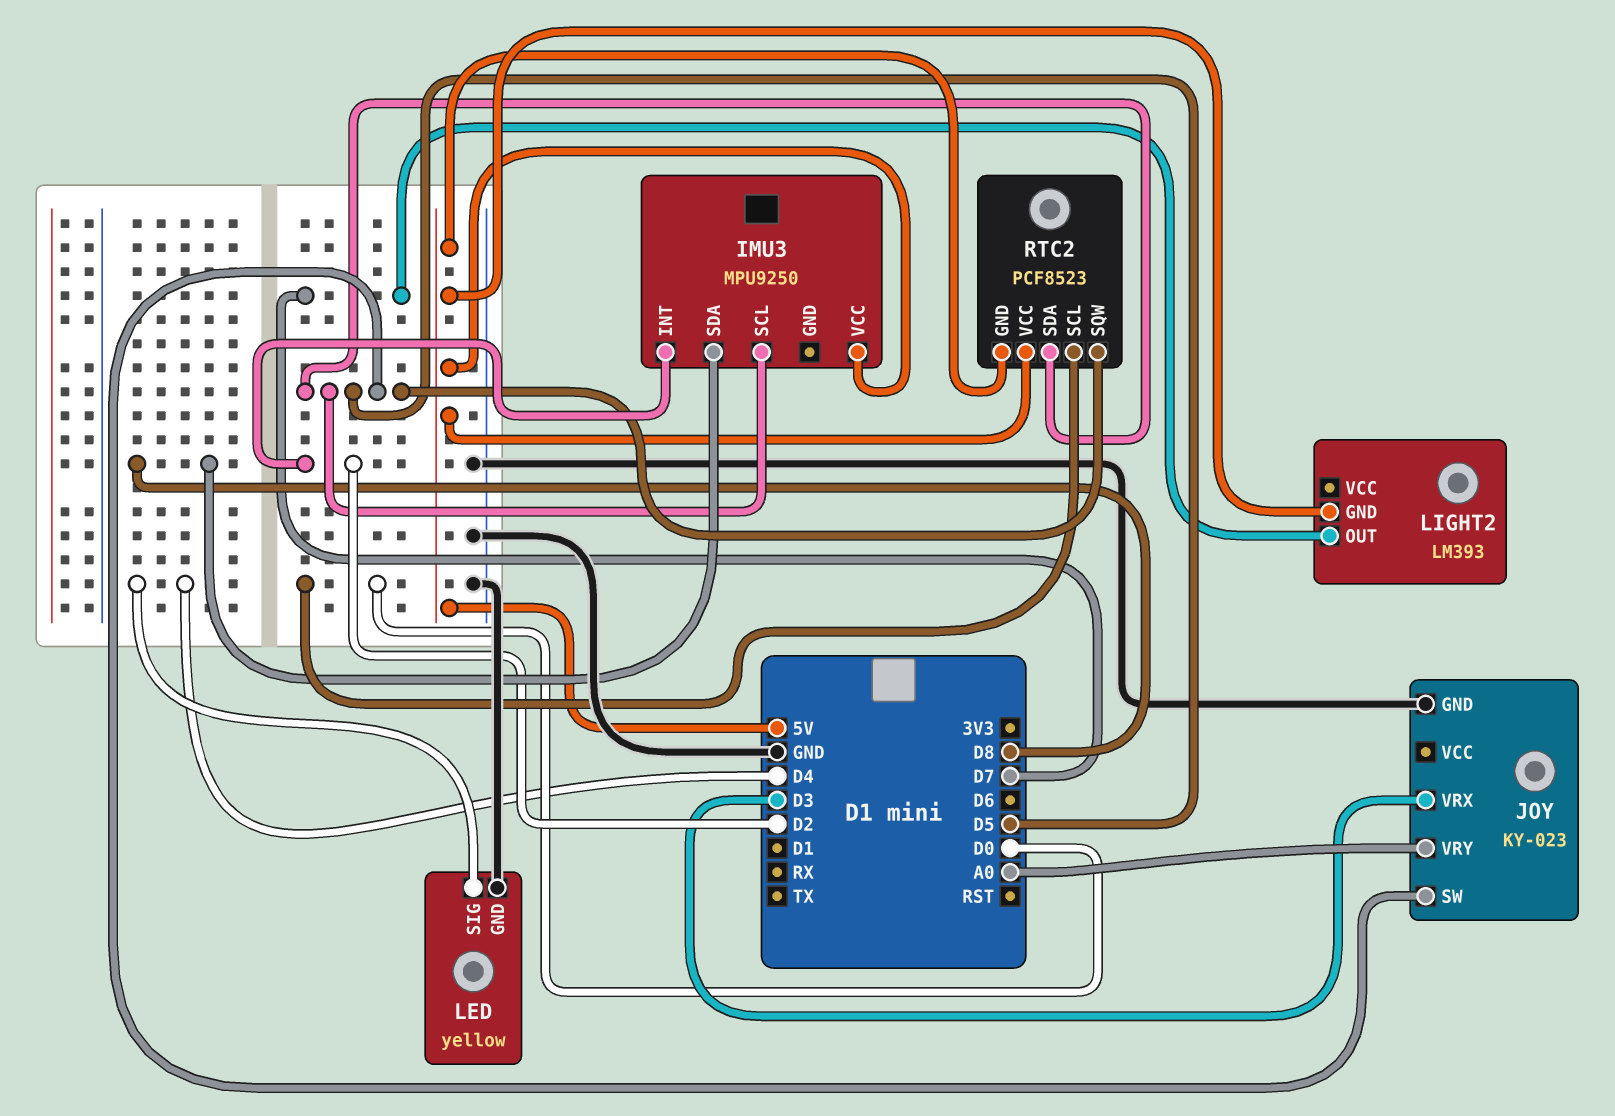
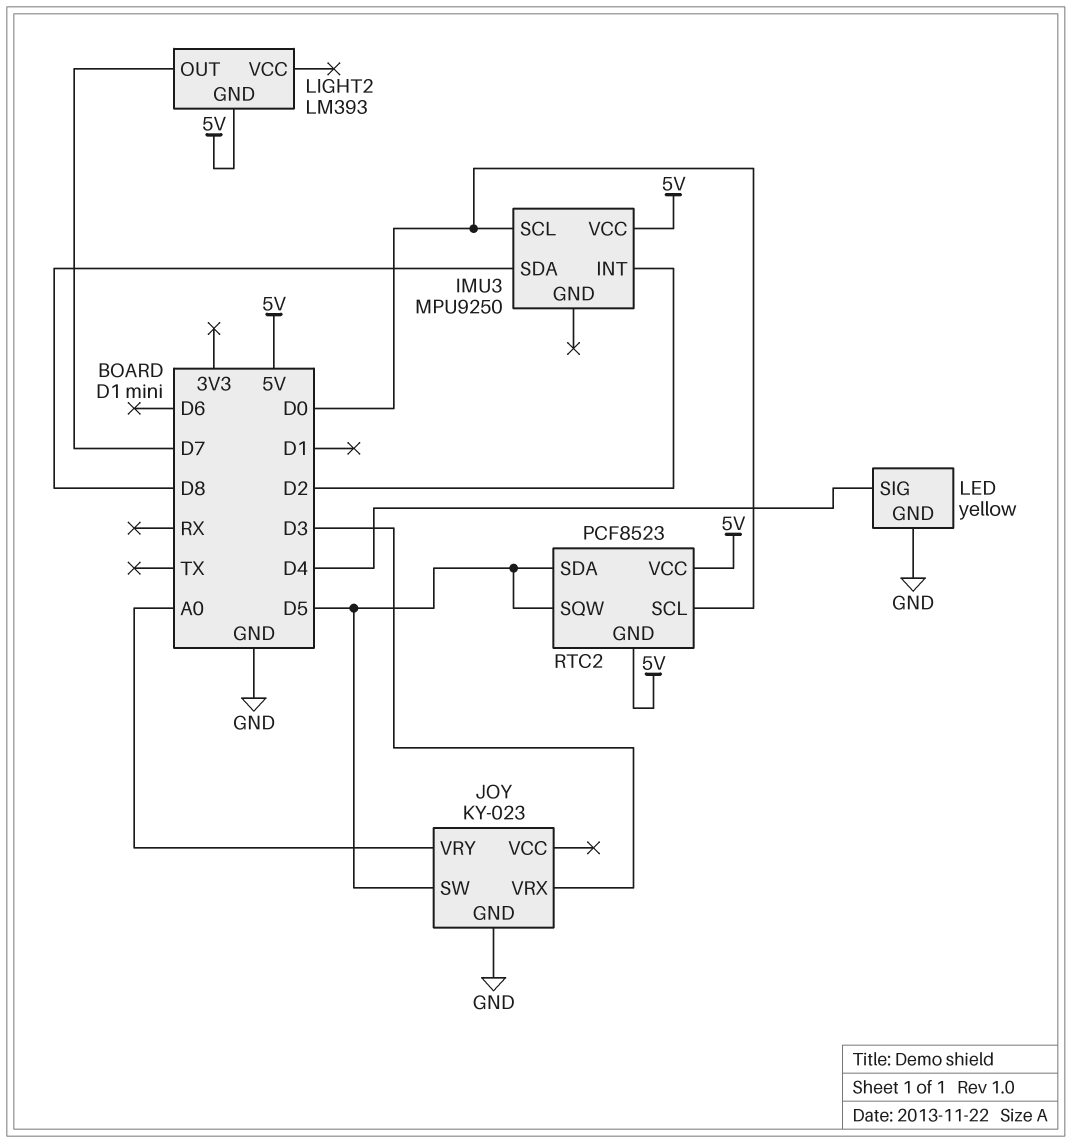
IMU3 pin SCL: D5 -> D0

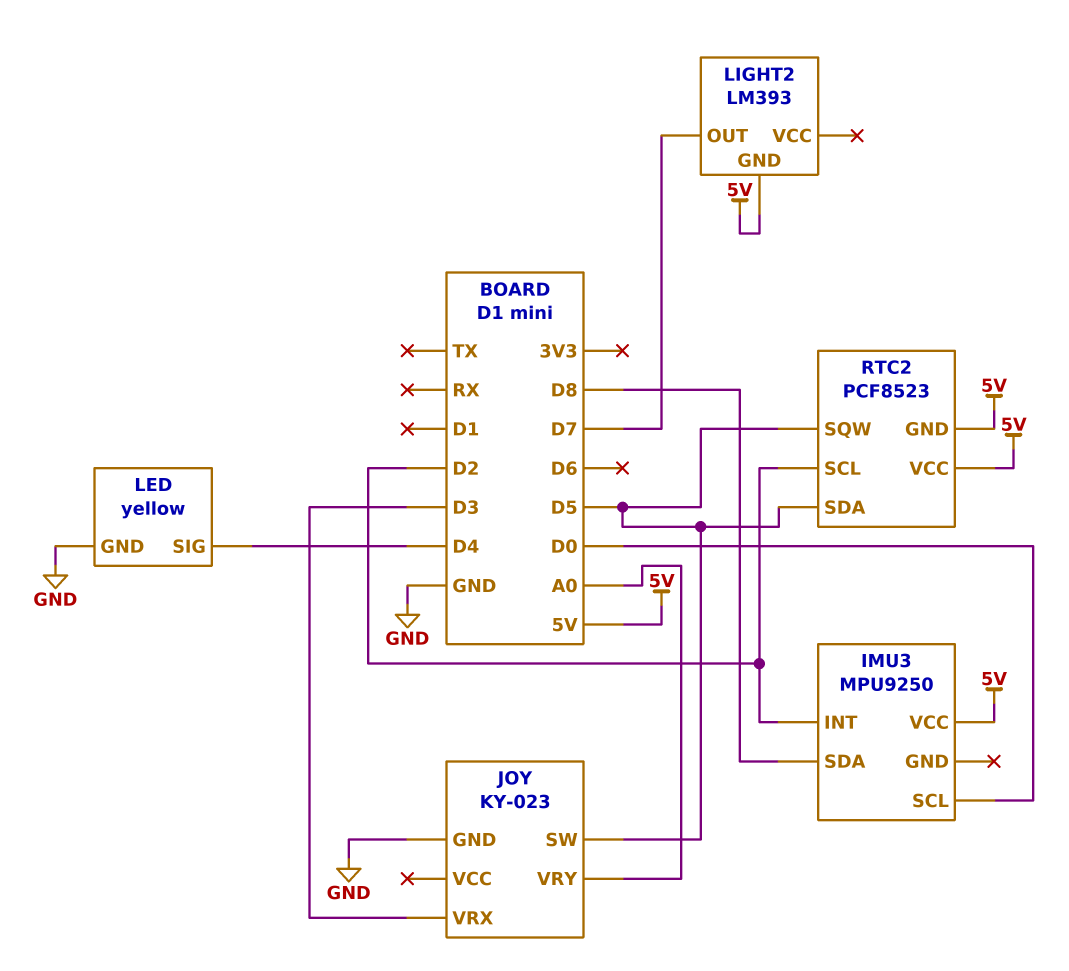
RTC2 pin SCL: D0 -> D2

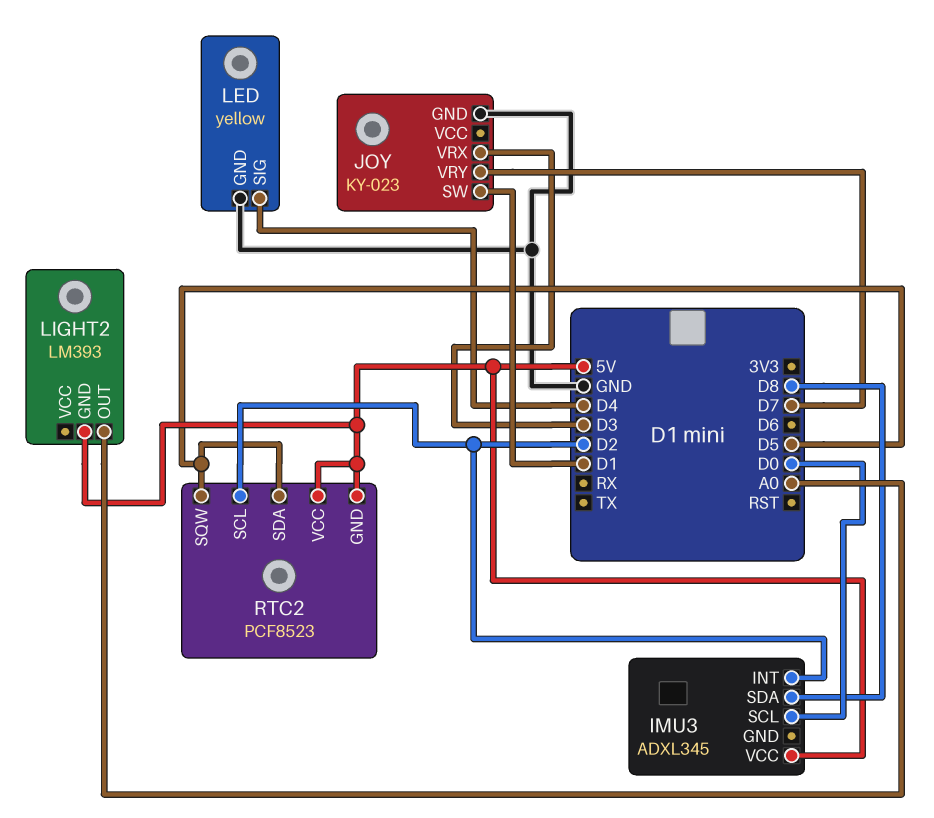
IMU3: MPU9250 -> ADXL345
JOY pin SW: D5 -> D1
JOY pin VRY: A0 -> D7
LIGHT2 pin OUT: D7 -> A0

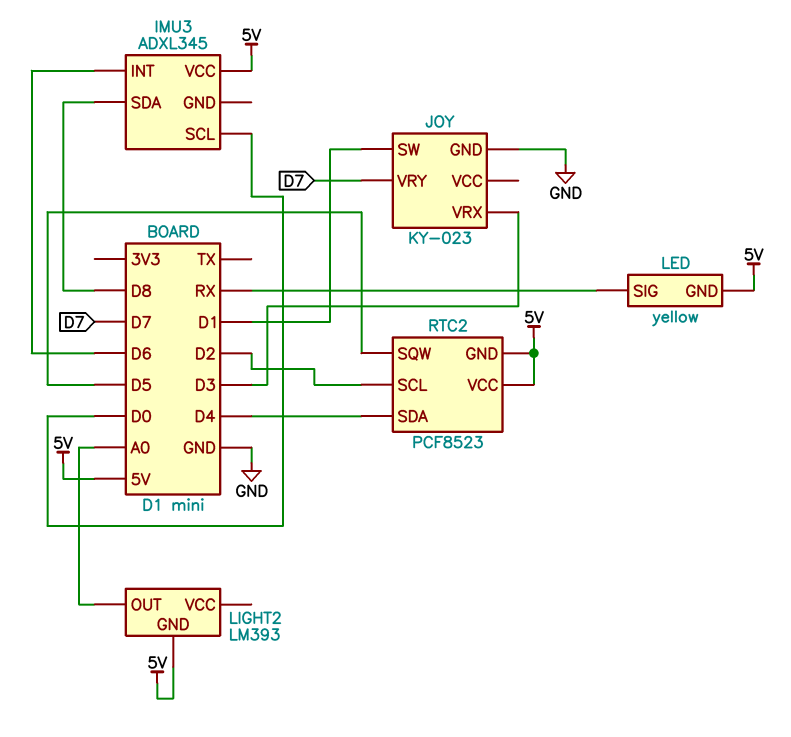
IMU3 pin INT: D2 -> D6
LED pin GND: GND -> 5V
LED pin SIG: D4 -> RX
RTC2 pin SDA: D5 -> D4

